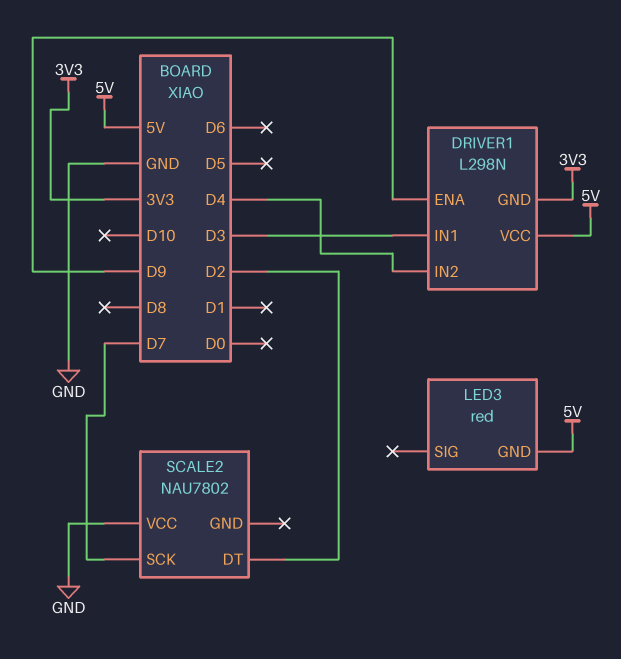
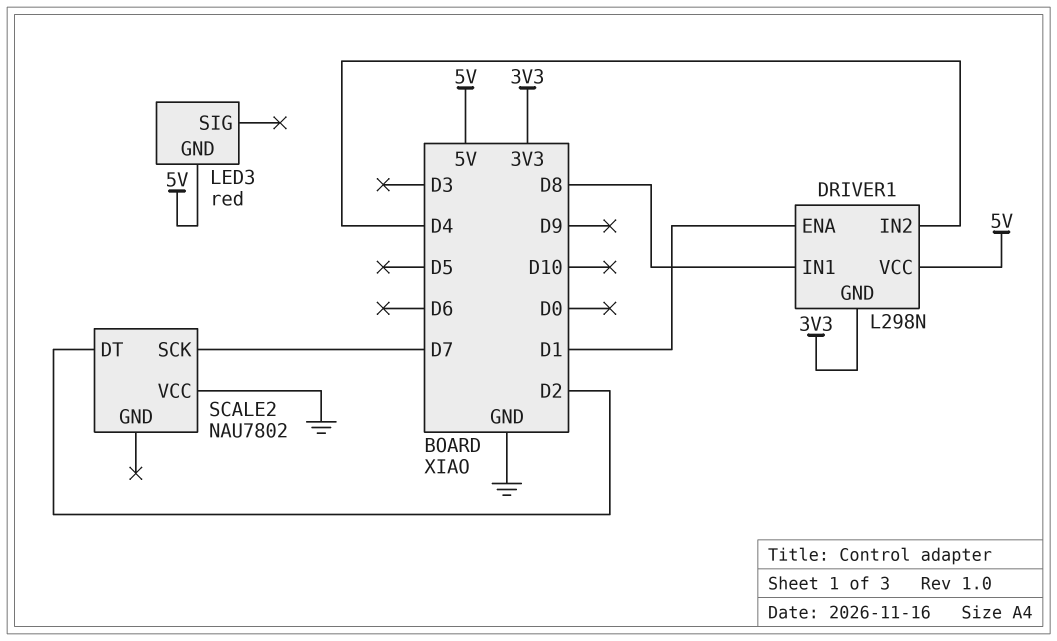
DRIVER1 pin ENA: D9 -> D1
DRIVER1 pin IN1: D3 -> D8

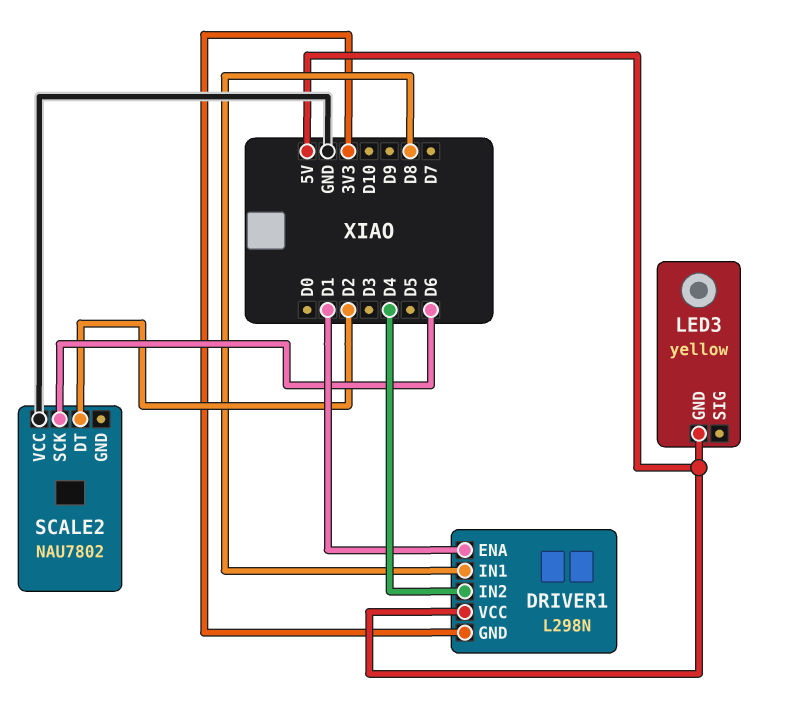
LED3: red -> yellow
SCALE2 pin SCK: D7 -> D6

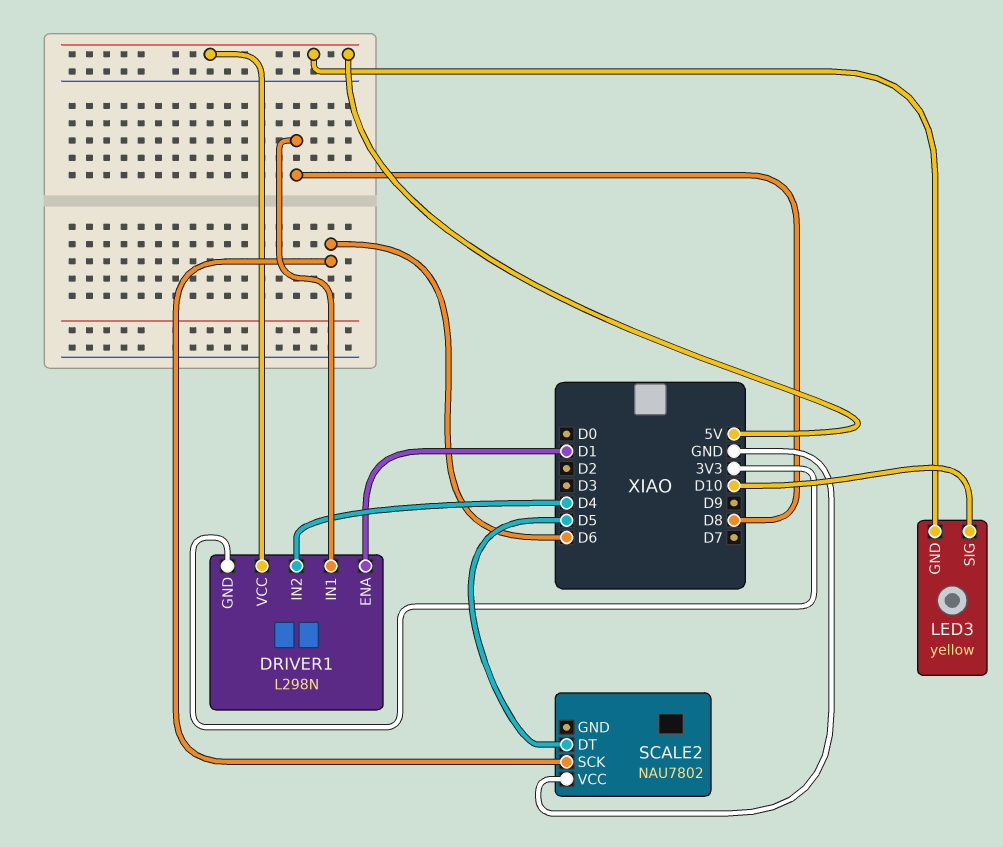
LED3 pin SIG: none -> D10
SCALE2 pin DT: D2 -> D5

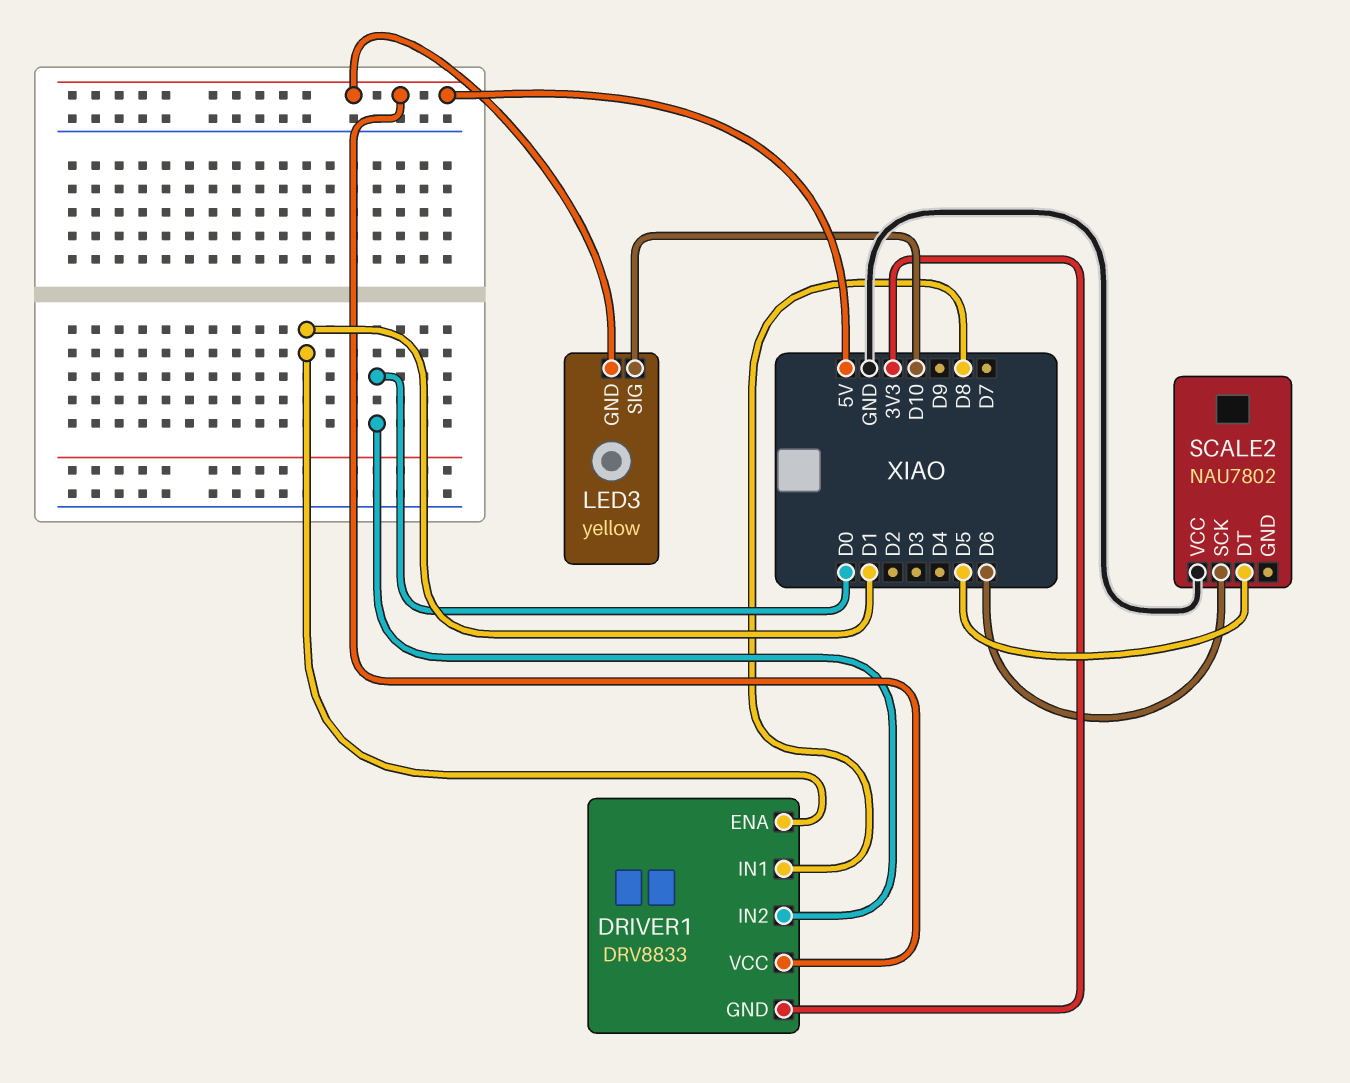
DRIVER1: L298N -> DRV8833
DRIVER1 pin IN2: D4 -> D0

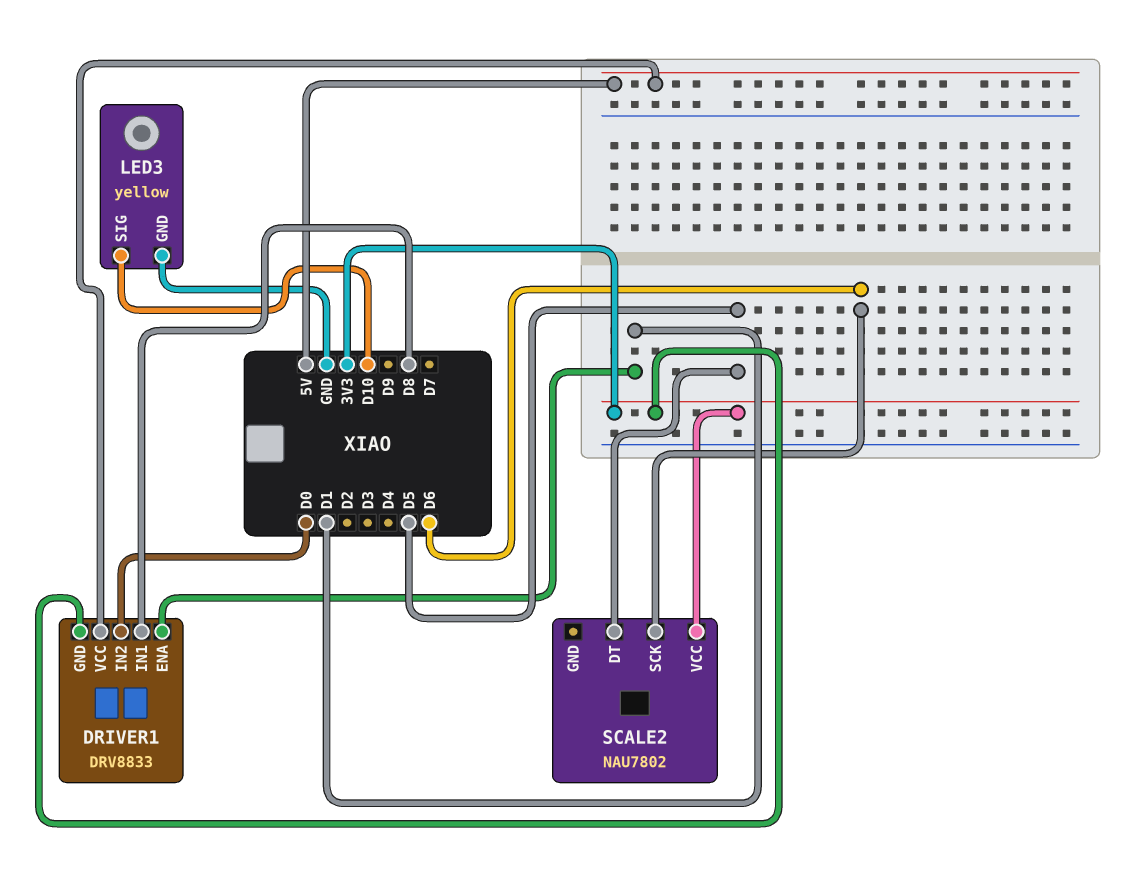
LED3 pin GND: 5V -> GND
SCALE2 pin VCC: GND -> 3V3

